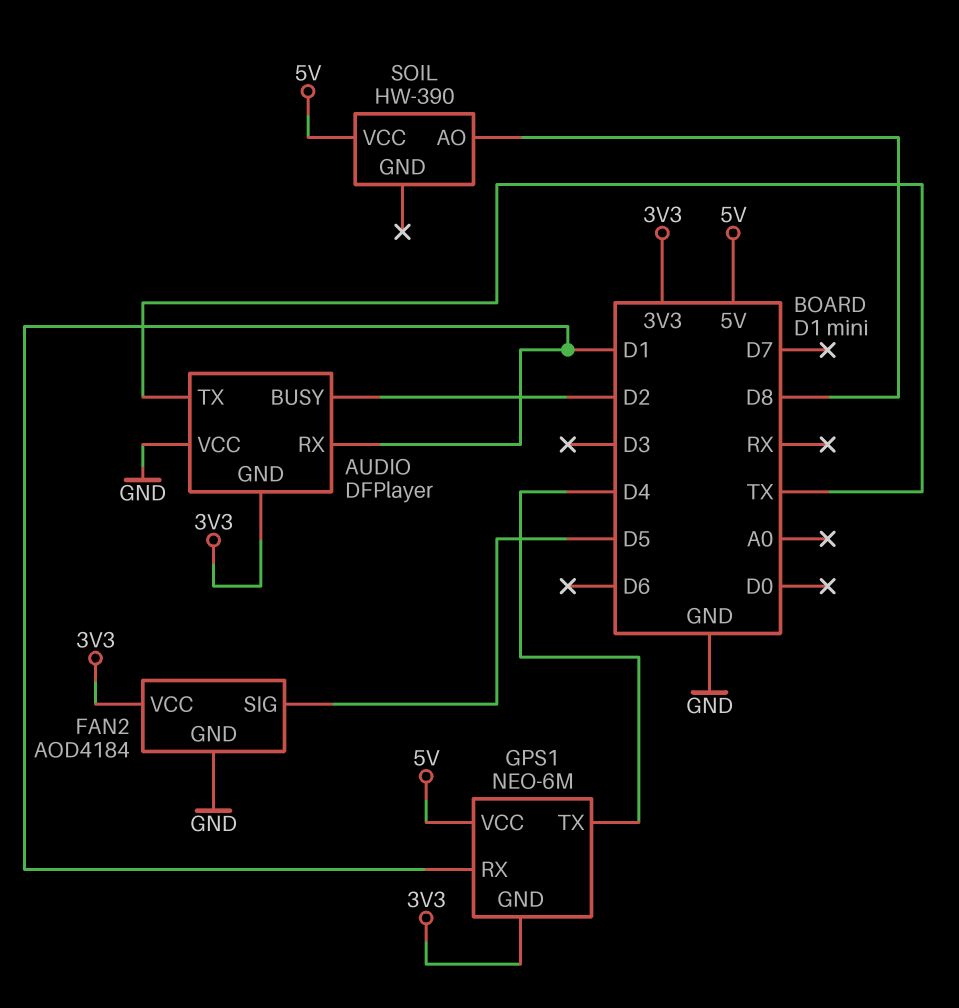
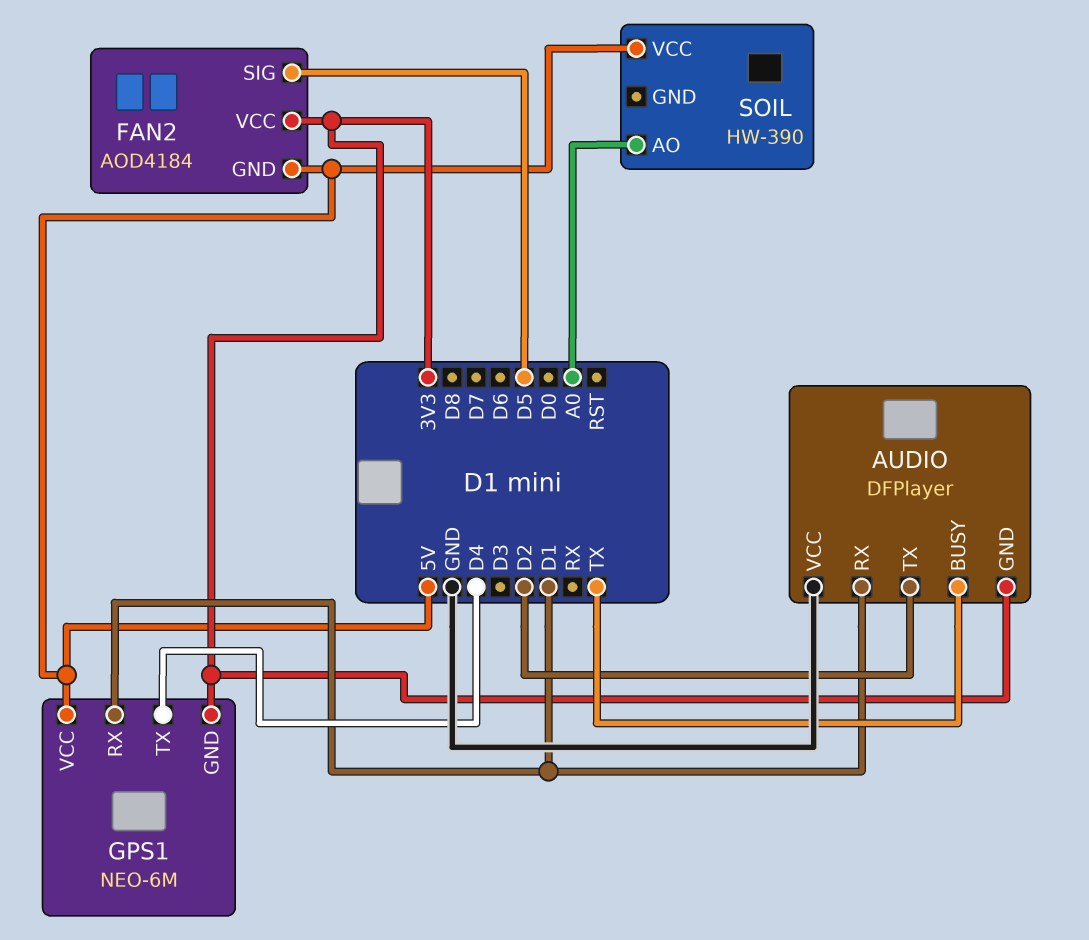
AUDIO pin BUSY: D2 -> TX
AUDIO pin TX: TX -> D2
FAN2 pin GND: GND -> 5V
SOIL pin AO: D8 -> A0

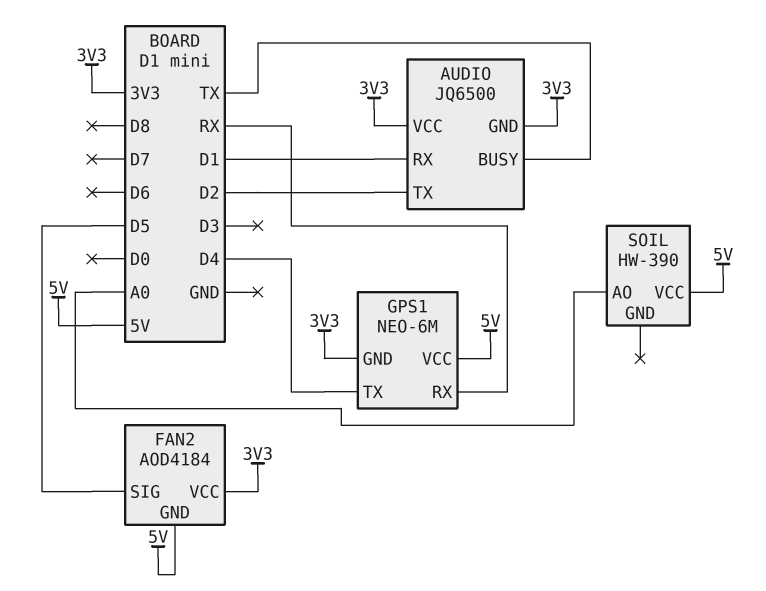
AUDIO: DFPlayer -> JQ6500
AUDIO pin VCC: GND -> 3V3
GPS1 pin RX: D1 -> RX

